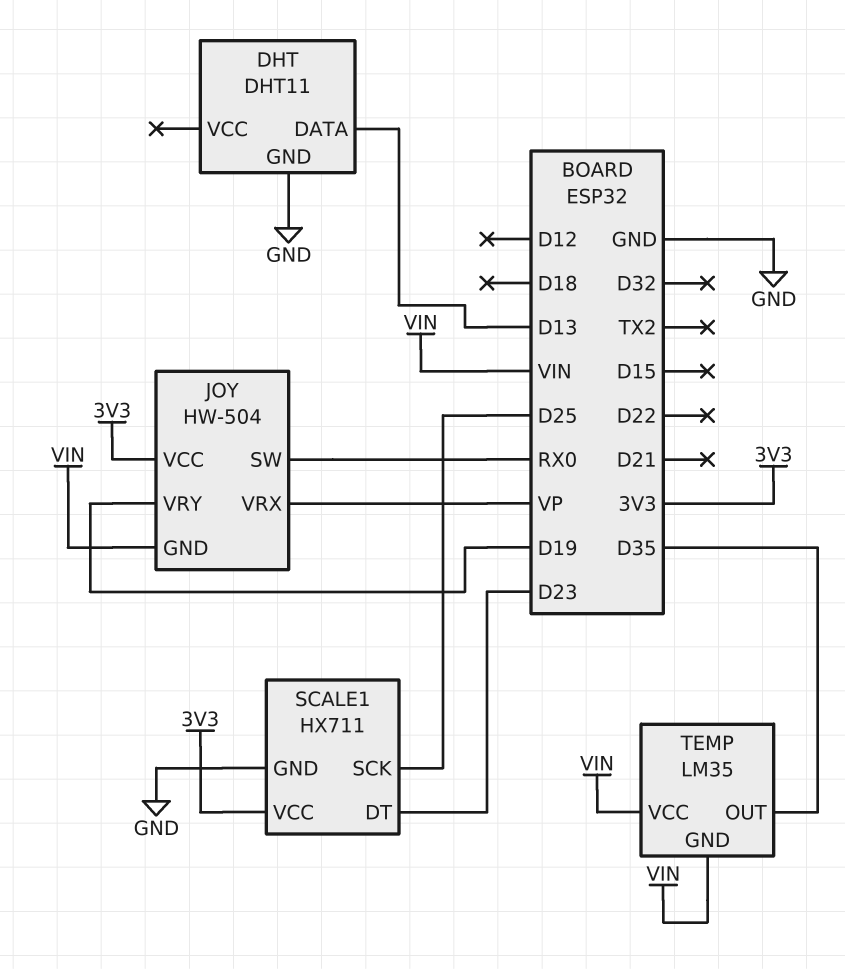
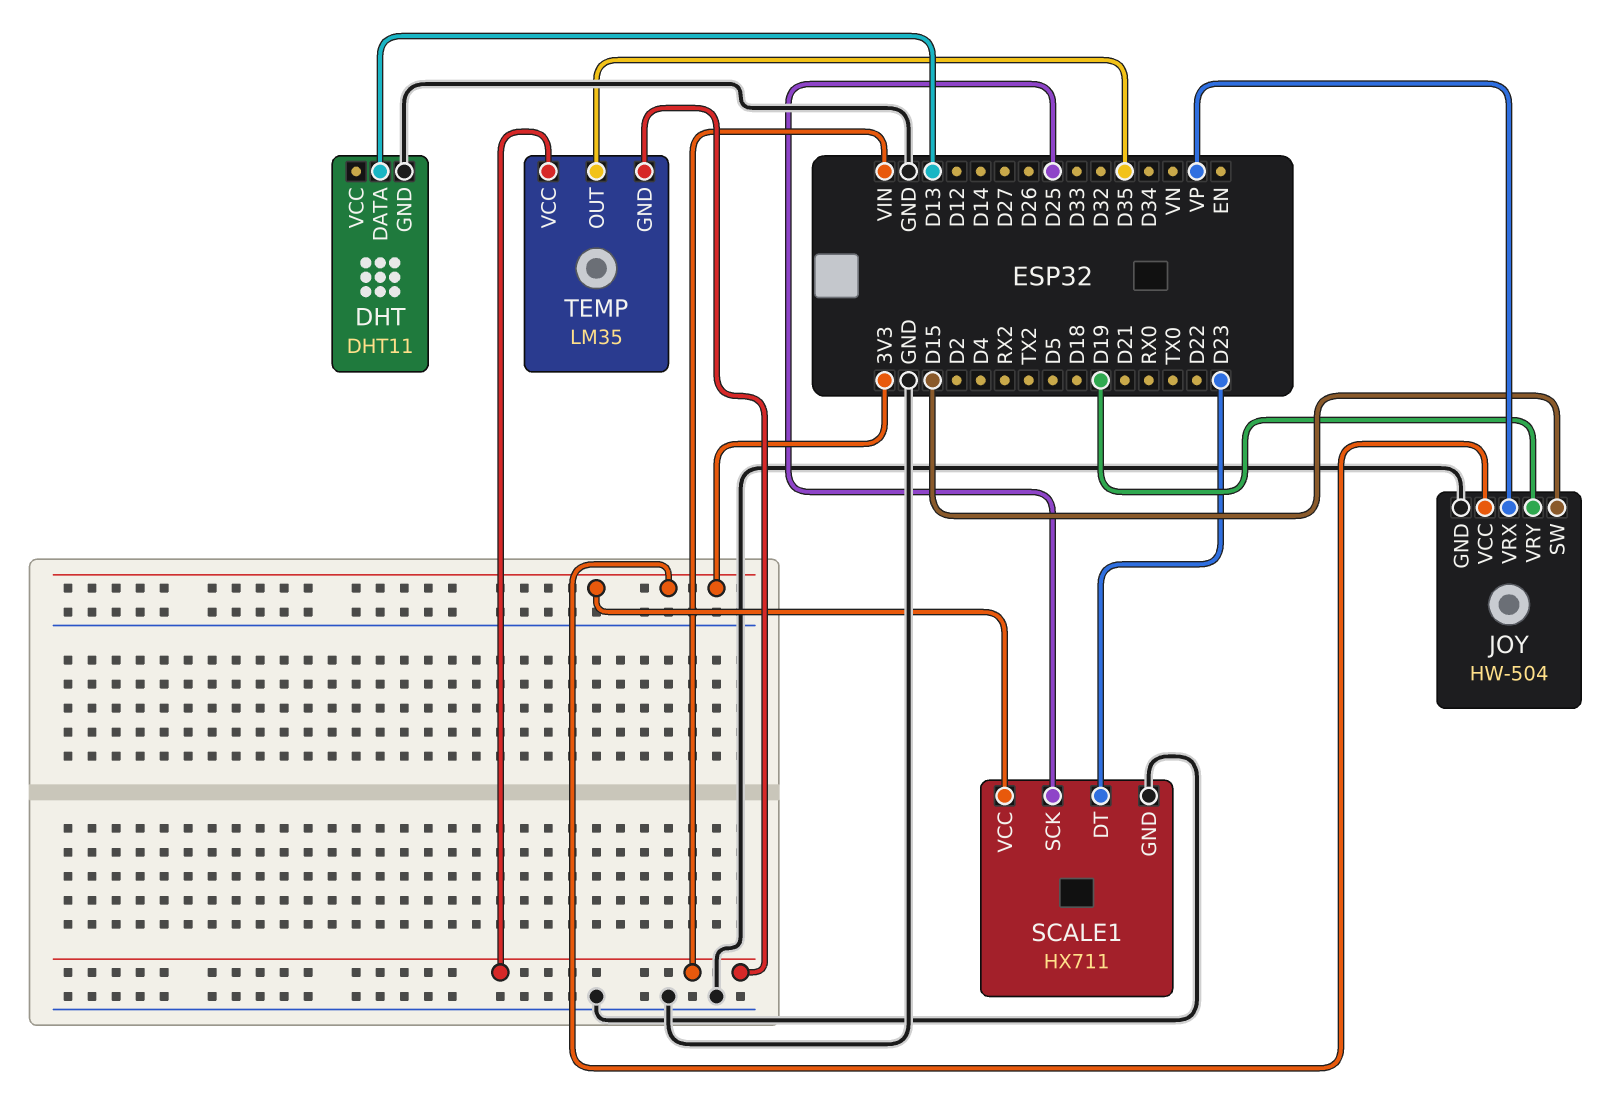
JOY pin GND: VIN -> GND
JOY pin SW: RX0 -> D15

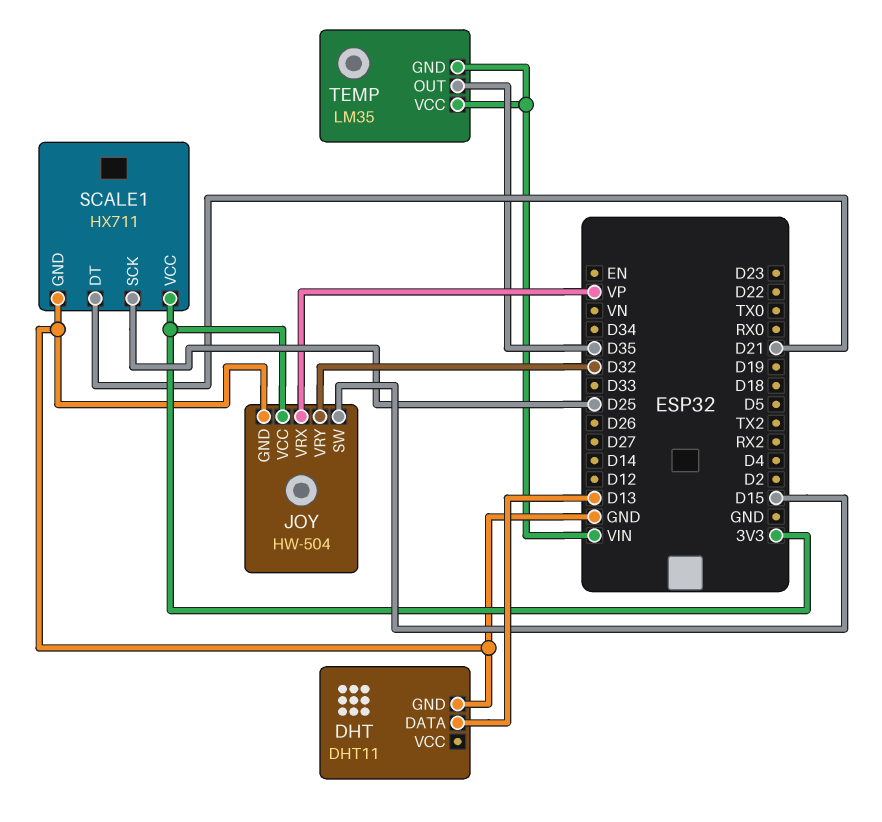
JOY pin VRY: D19 -> D32
SCALE1 pin DT: D23 -> D21

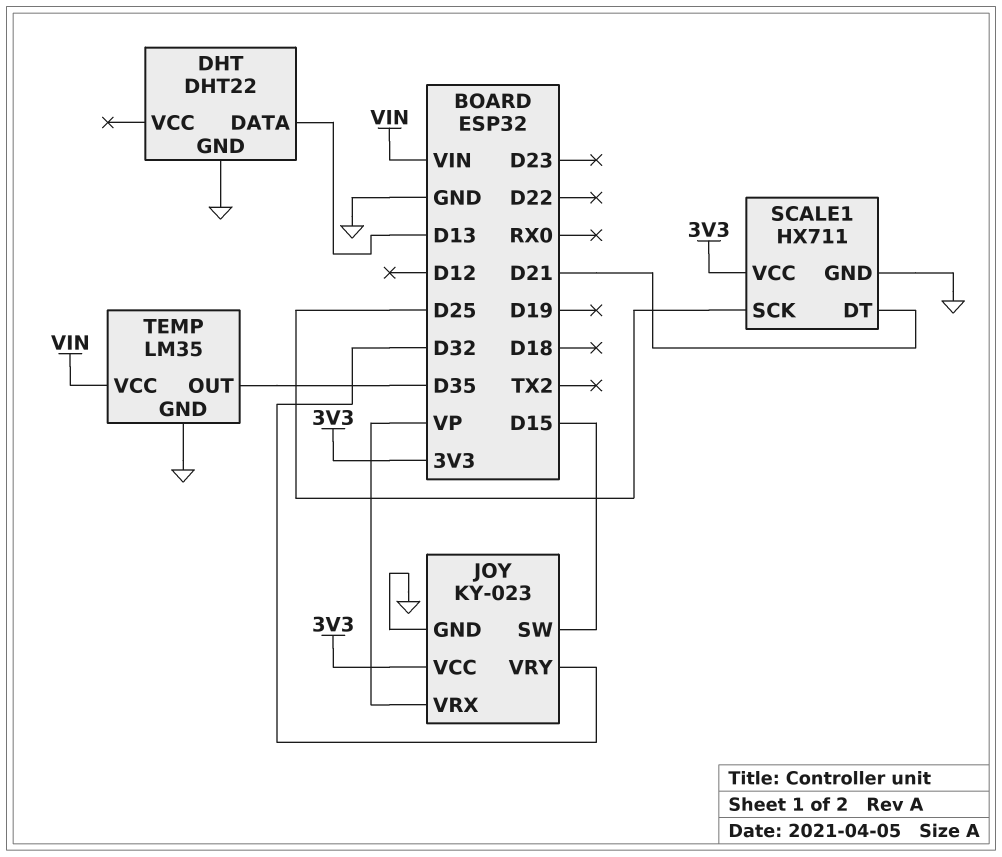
DHT: DHT11 -> DHT22
JOY: HW-504 -> KY-023
TEMP pin GND: VIN -> GND

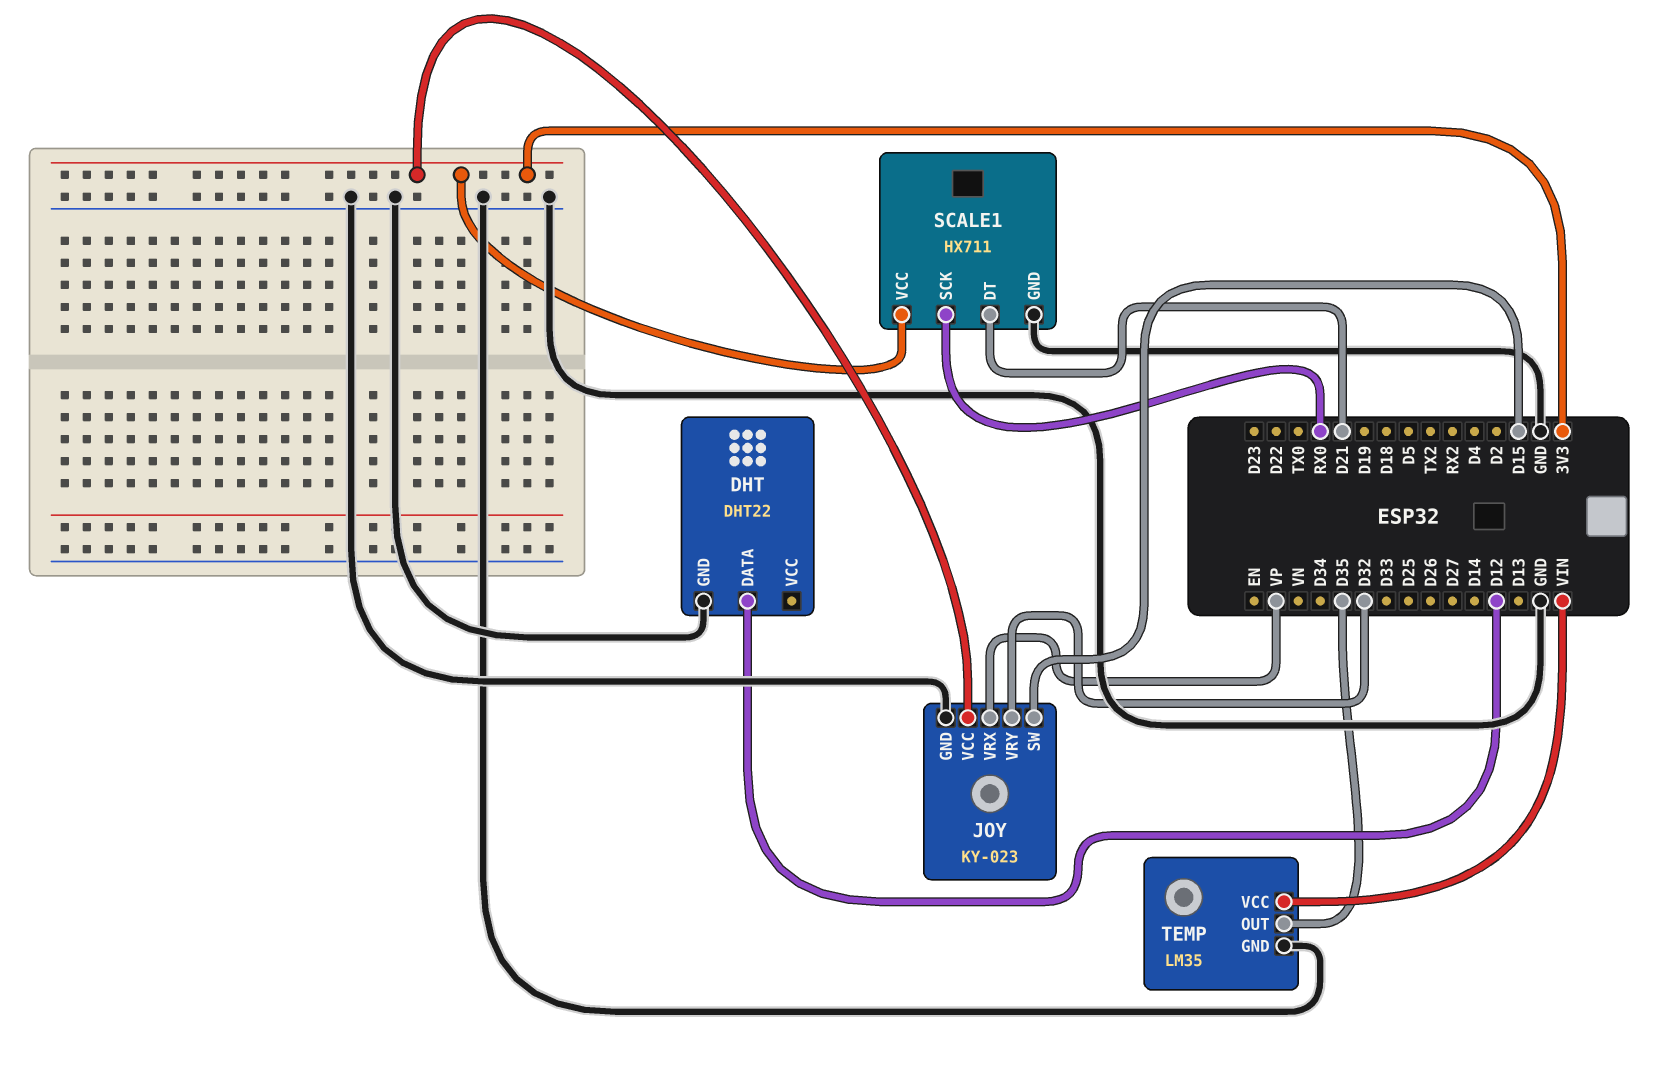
DHT pin DATA: D13 -> D12
SCALE1 pin SCK: D25 -> RX0

